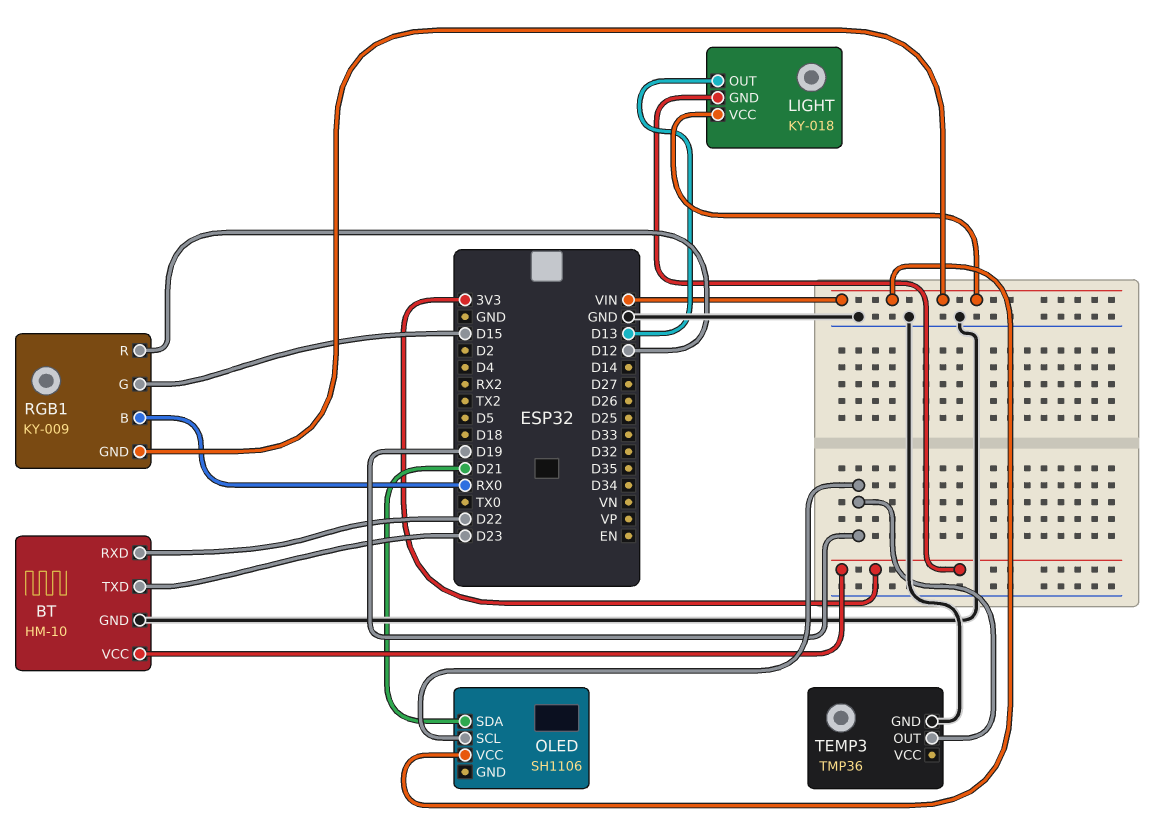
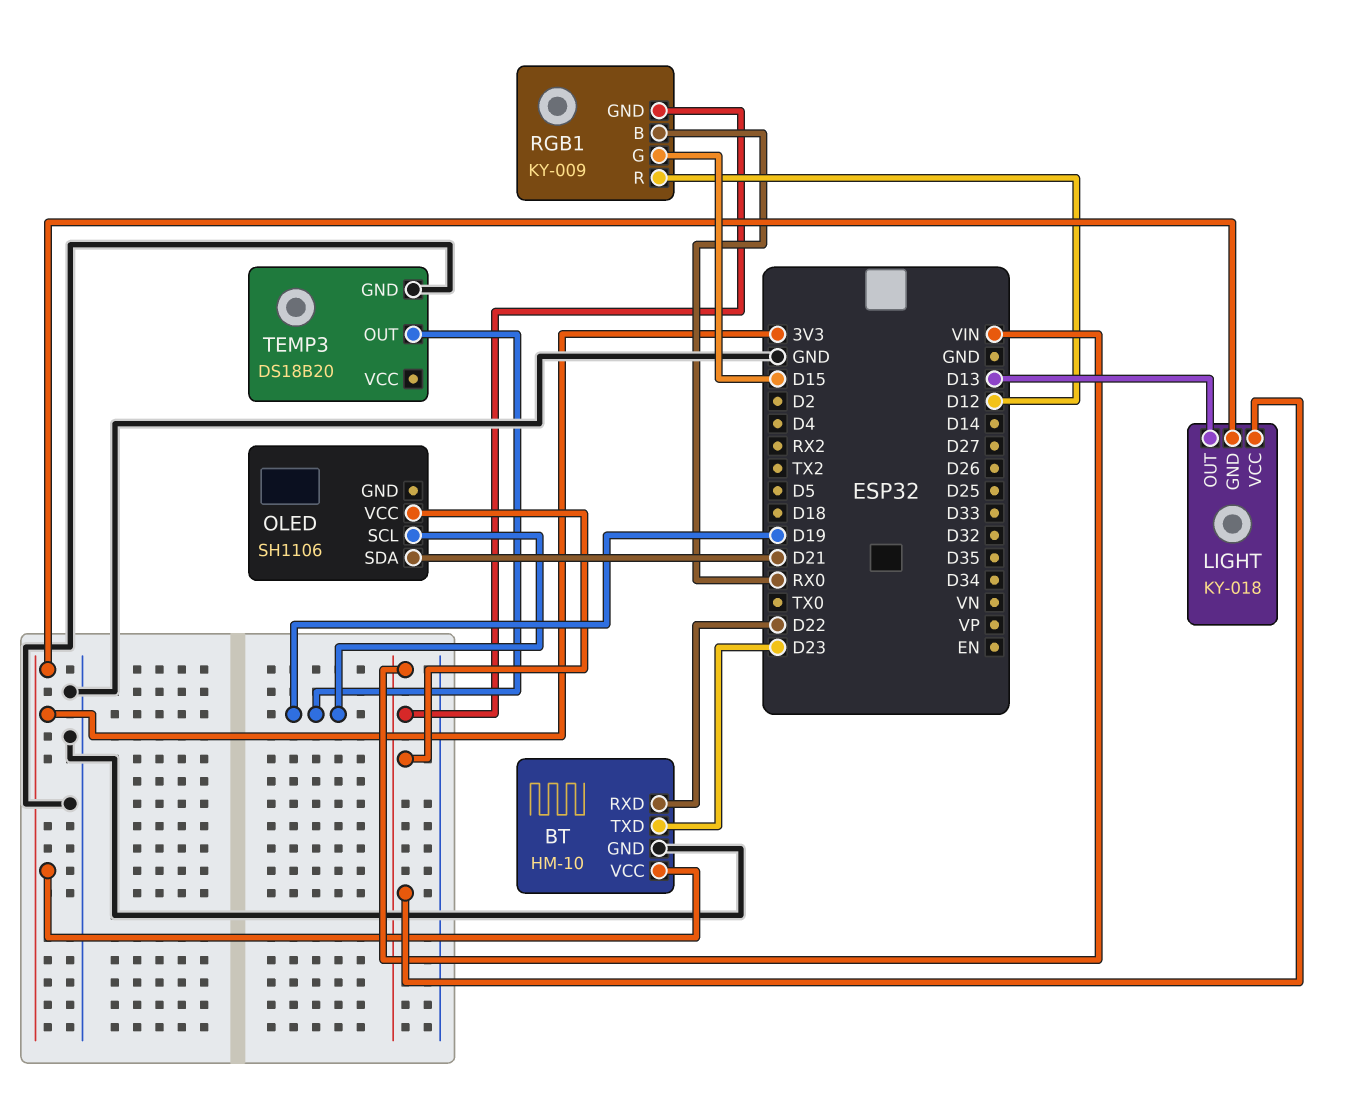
TEMP3: TMP36 -> DS18B20

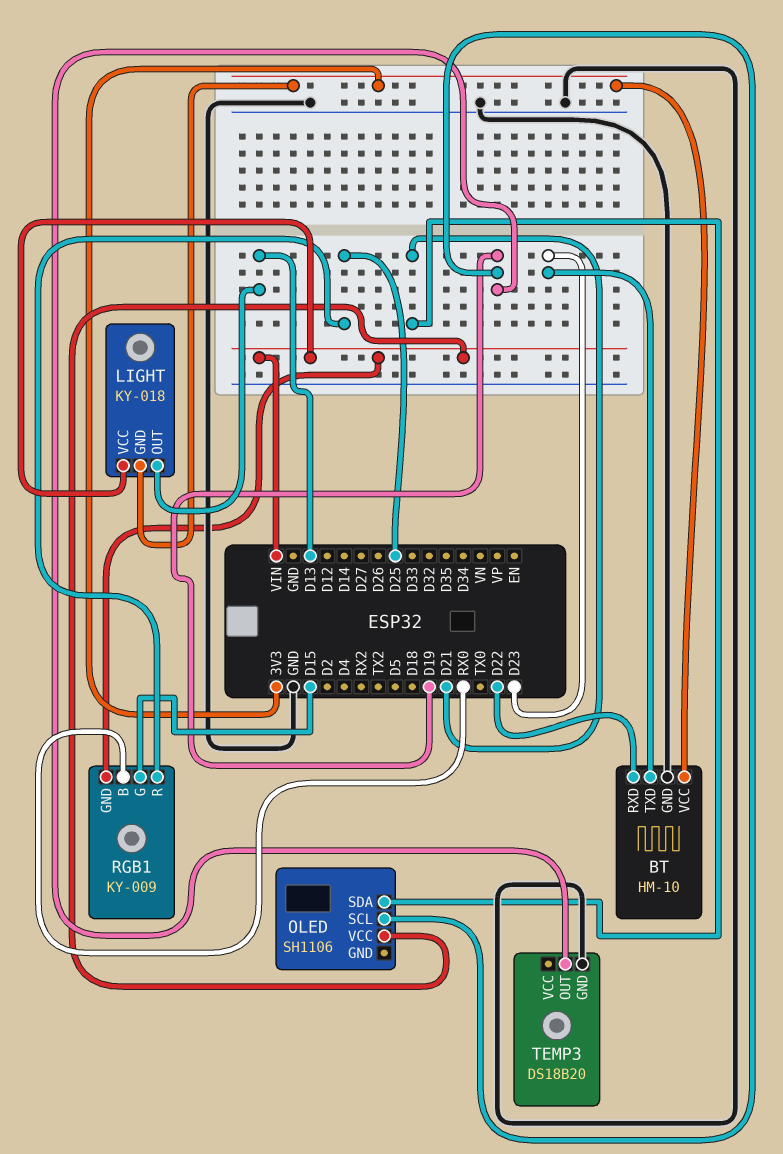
RGB1 pin R: D12 -> D25

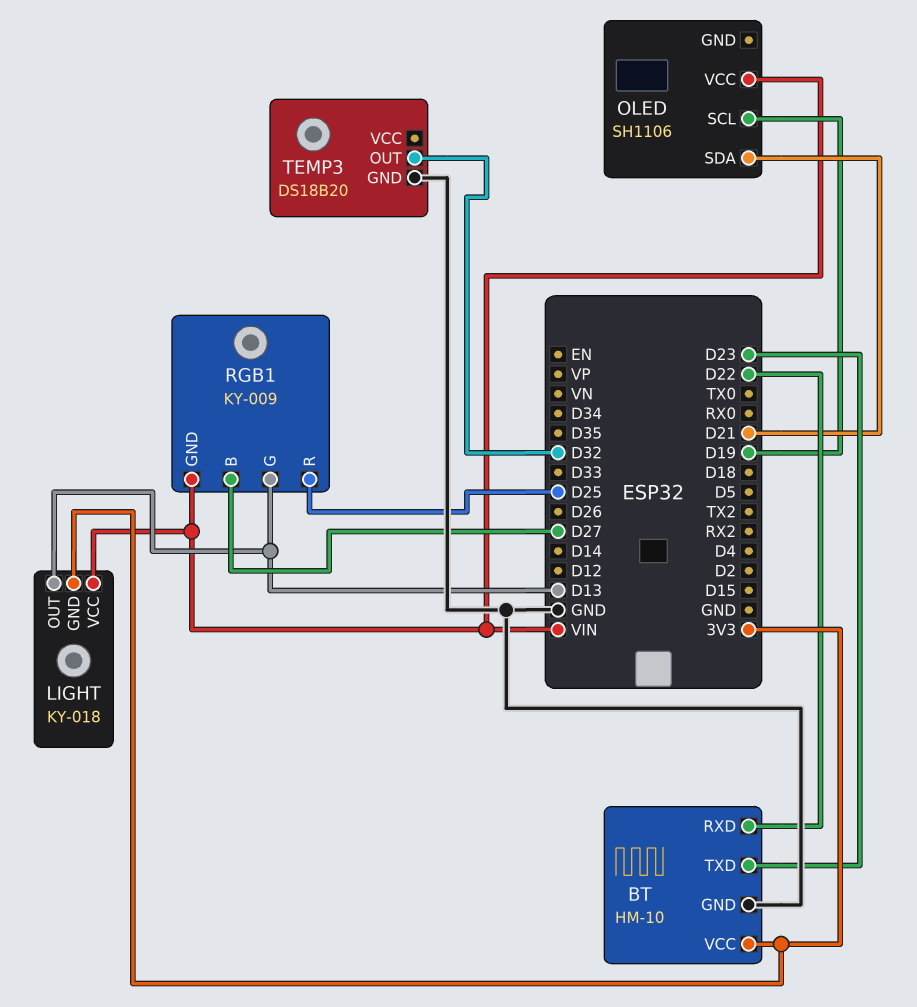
RGB1 pin B: RX0 -> D27
RGB1 pin G: D15 -> D13
TEMP3 pin OUT: D19 -> D32

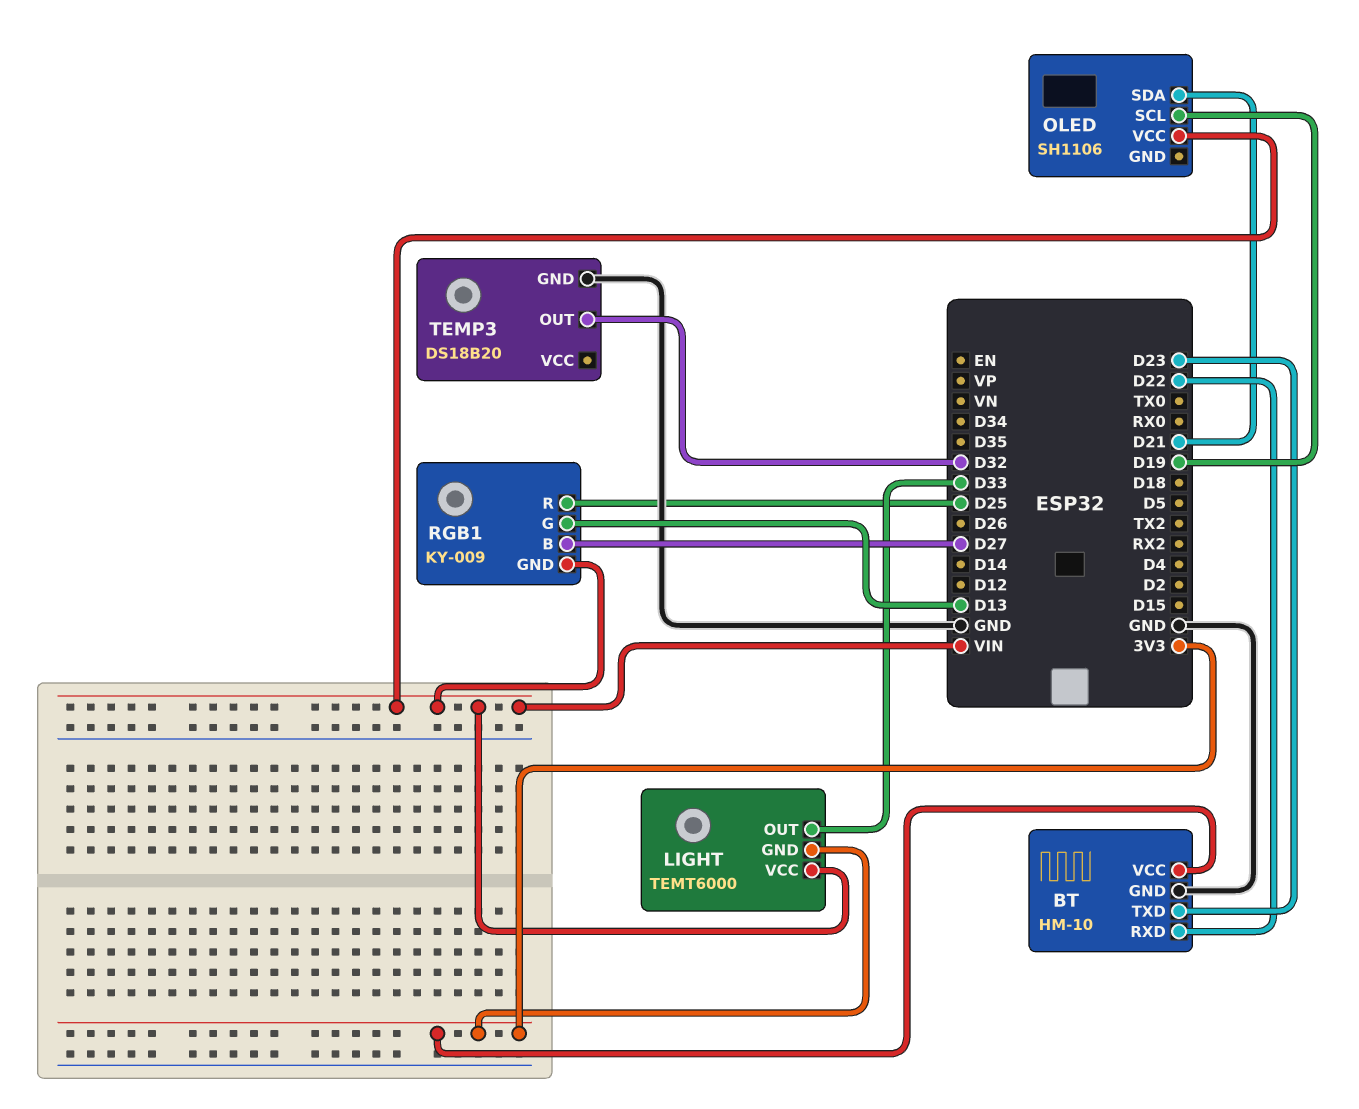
LIGHT: KY-018 -> TEMT6000
LIGHT pin OUT: D13 -> D33

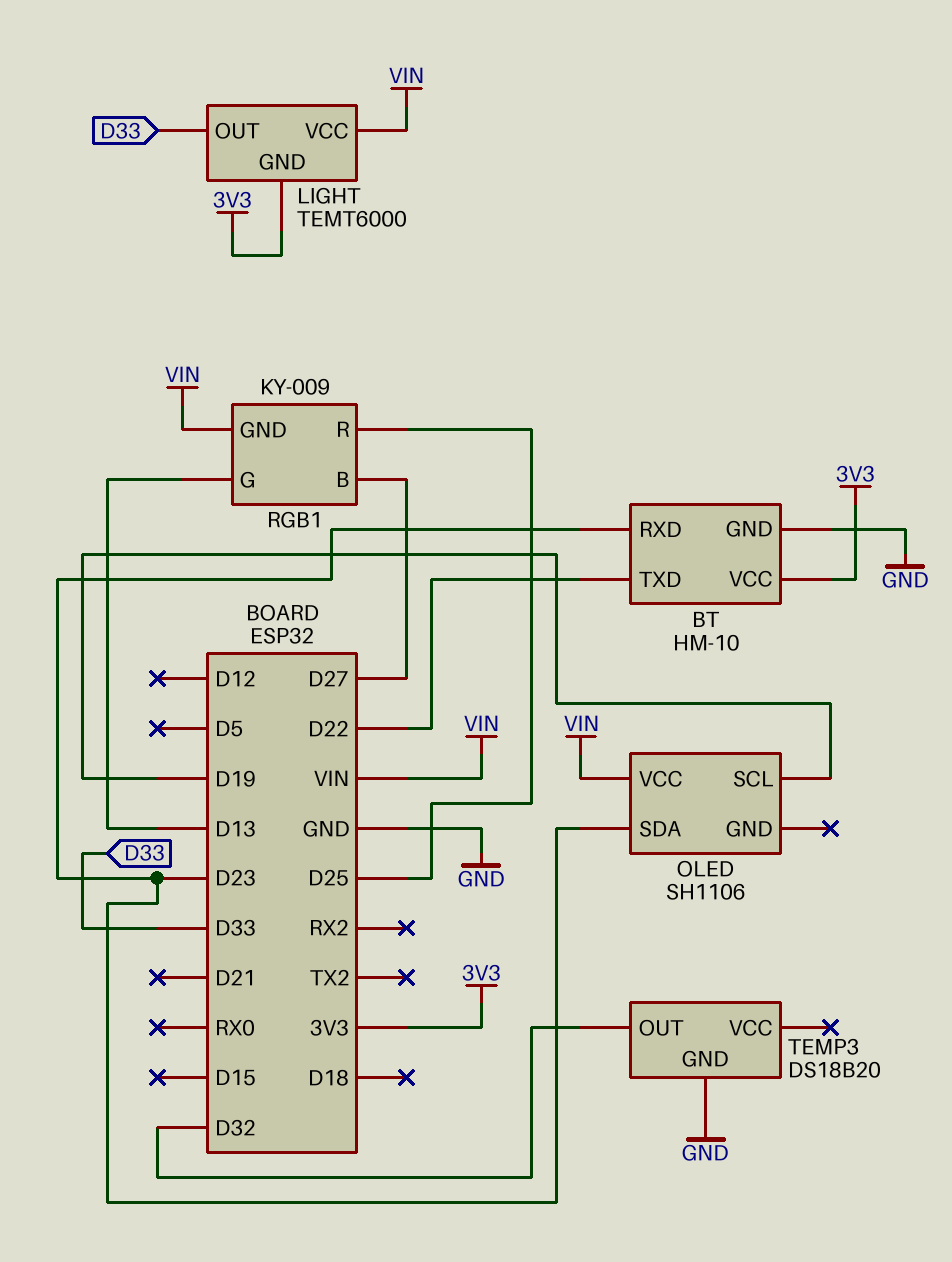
BT pin RXD: D22 -> D23
BT pin TXD: D23 -> D22
OLED pin SDA: D21 -> D23

